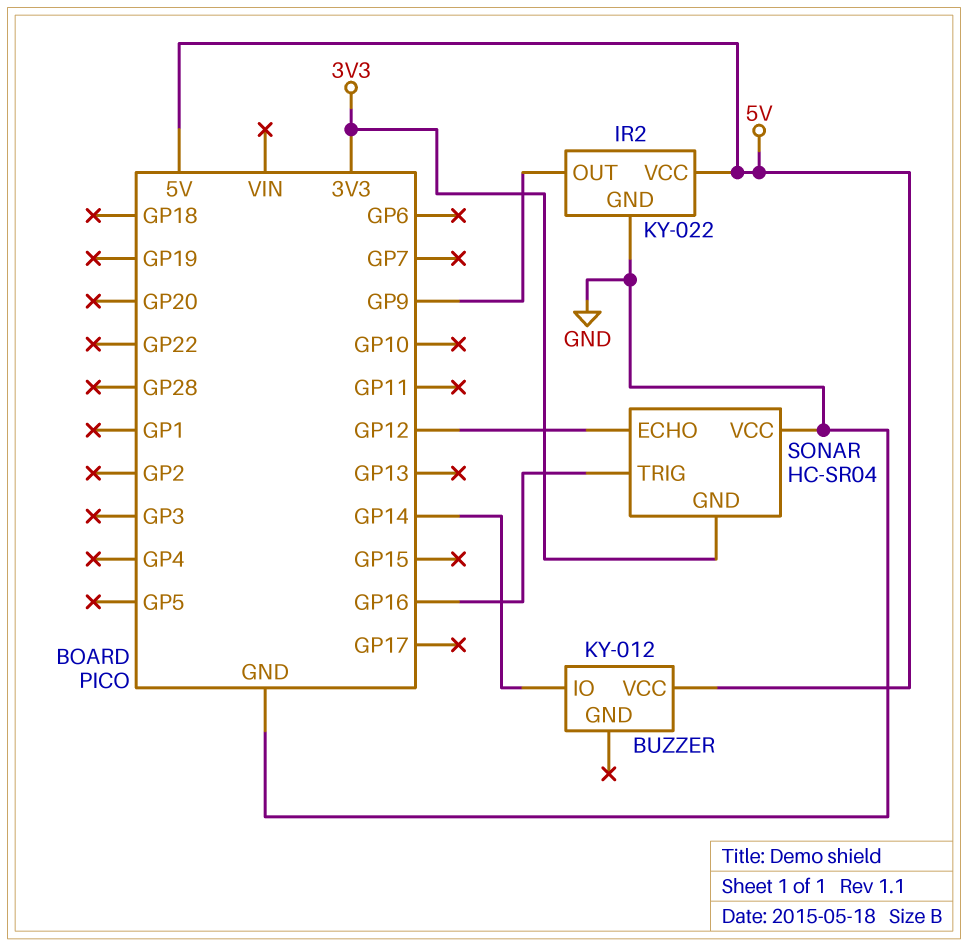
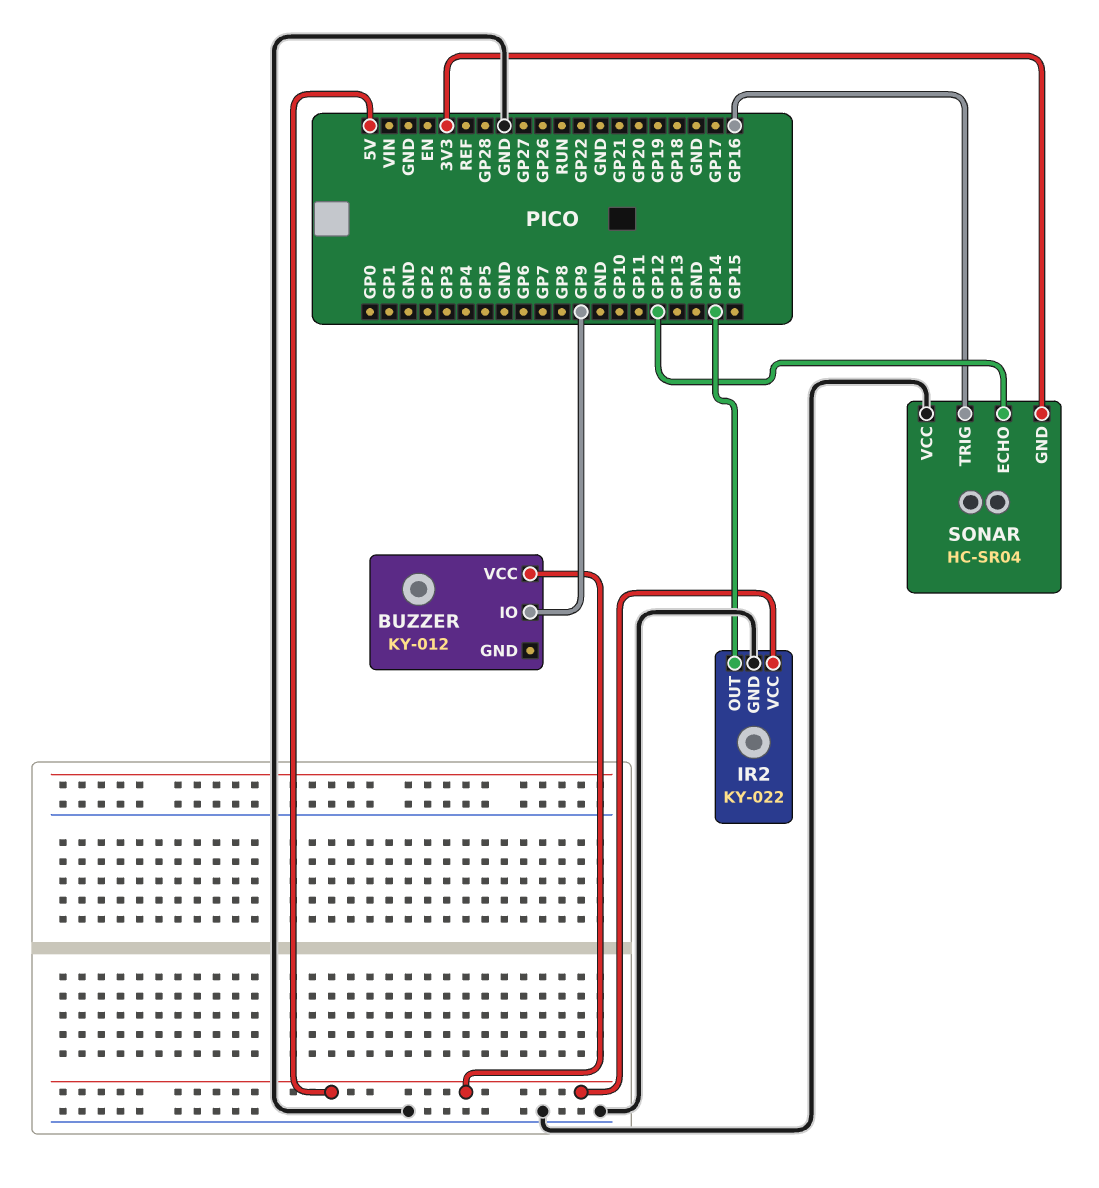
BUZZER pin IO: GP14 -> GP9
IR2 pin OUT: GP9 -> GP14

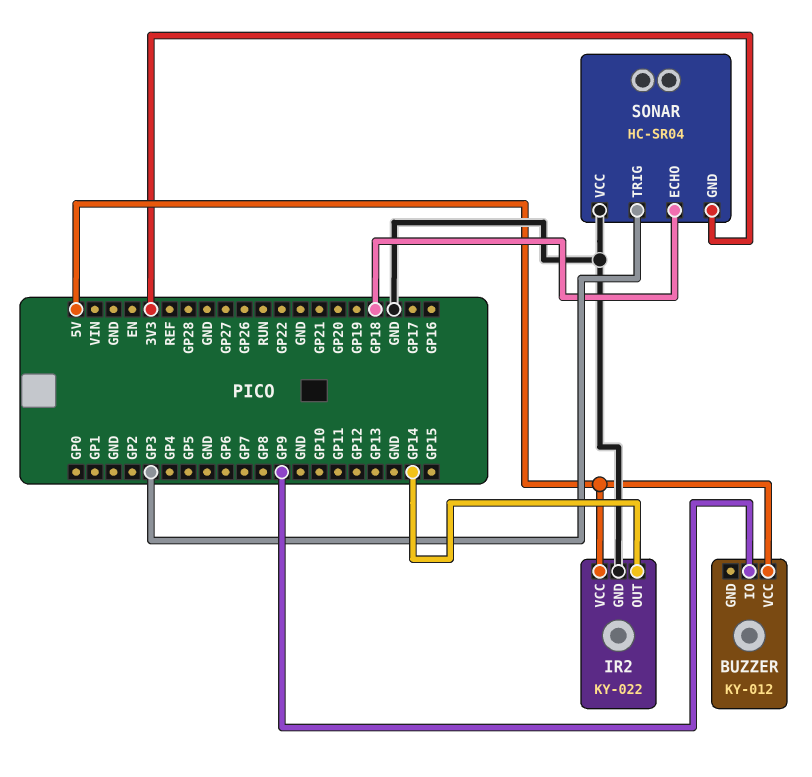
SONAR pin ECHO: GP12 -> GP18
SONAR pin TRIG: GP16 -> GP3

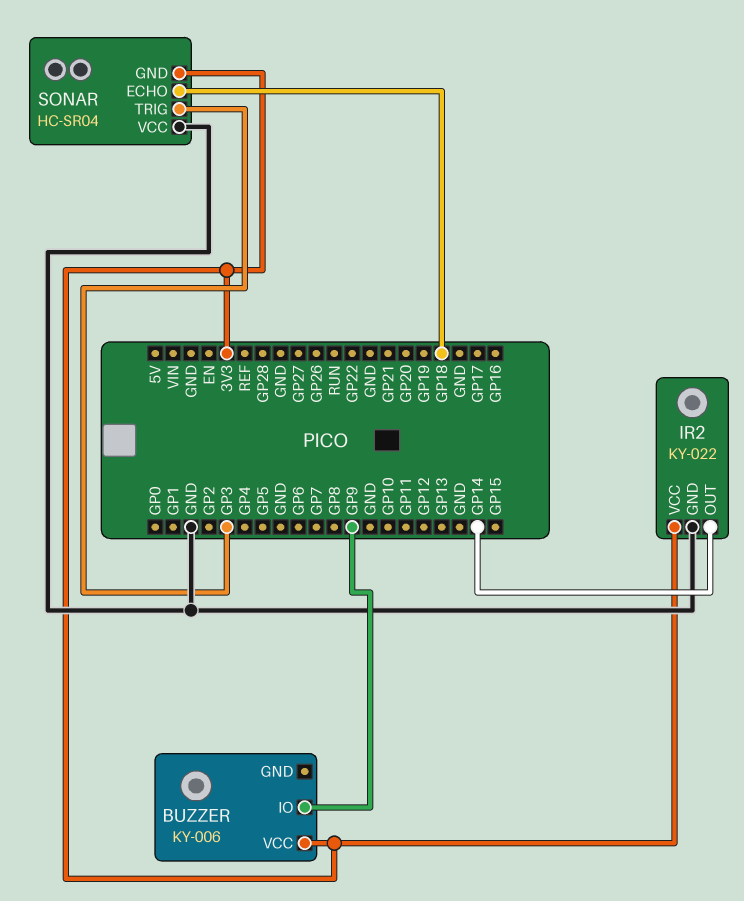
BUZZER: KY-012 -> KY-006
BUZZER pin VCC: 5V -> 3V3
IR2 pin VCC: 5V -> 3V3

